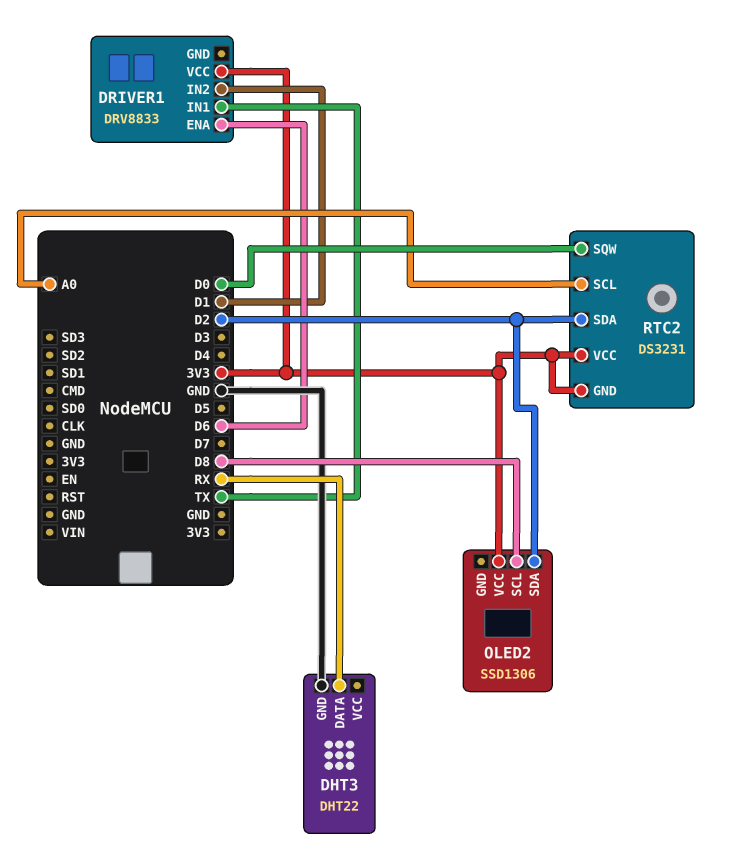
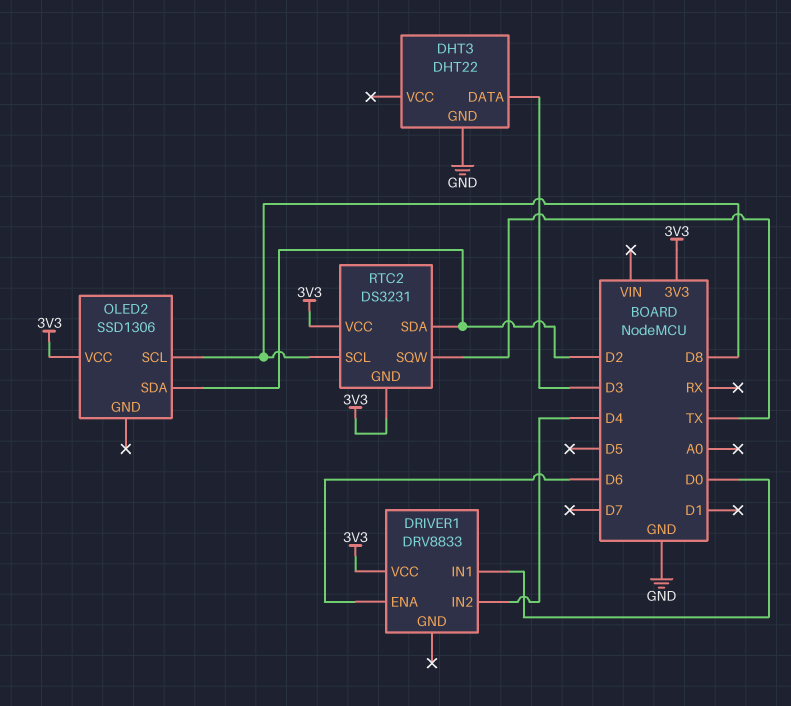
DHT3 pin DATA: RX -> D3
DRIVER1 pin IN1: TX -> D0
DRIVER1 pin IN2: D1 -> D4
RTC2 pin SCL: A0 -> D8
RTC2 pin SQW: D0 -> TX

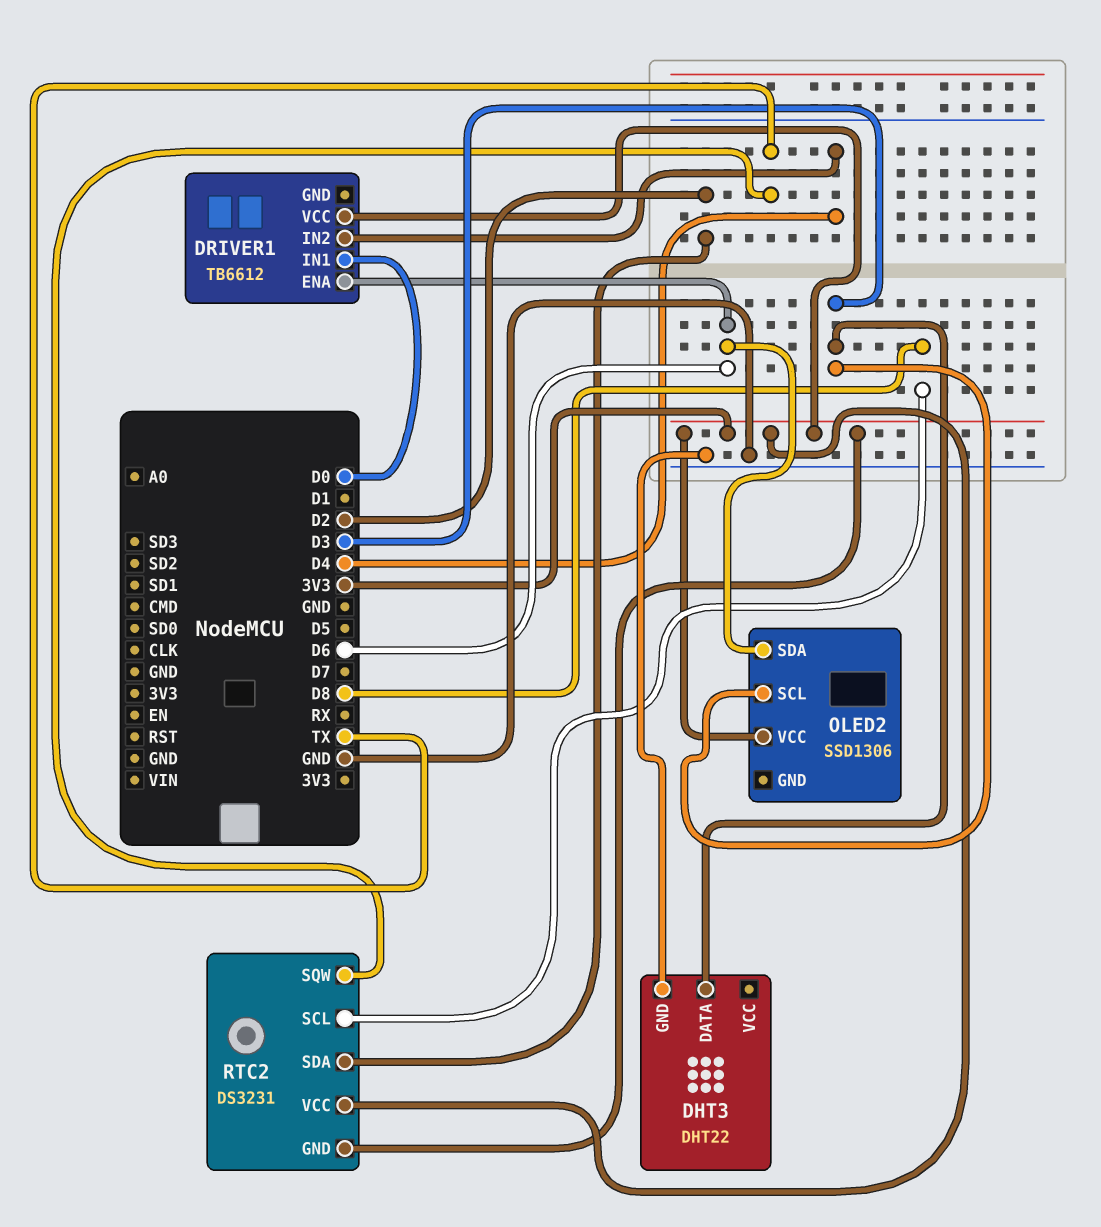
DRIVER1: DRV8833 -> TB6612
OLED2 pin SCL: D8 -> D3
OLED2 pin SDA: D2 -> D6

